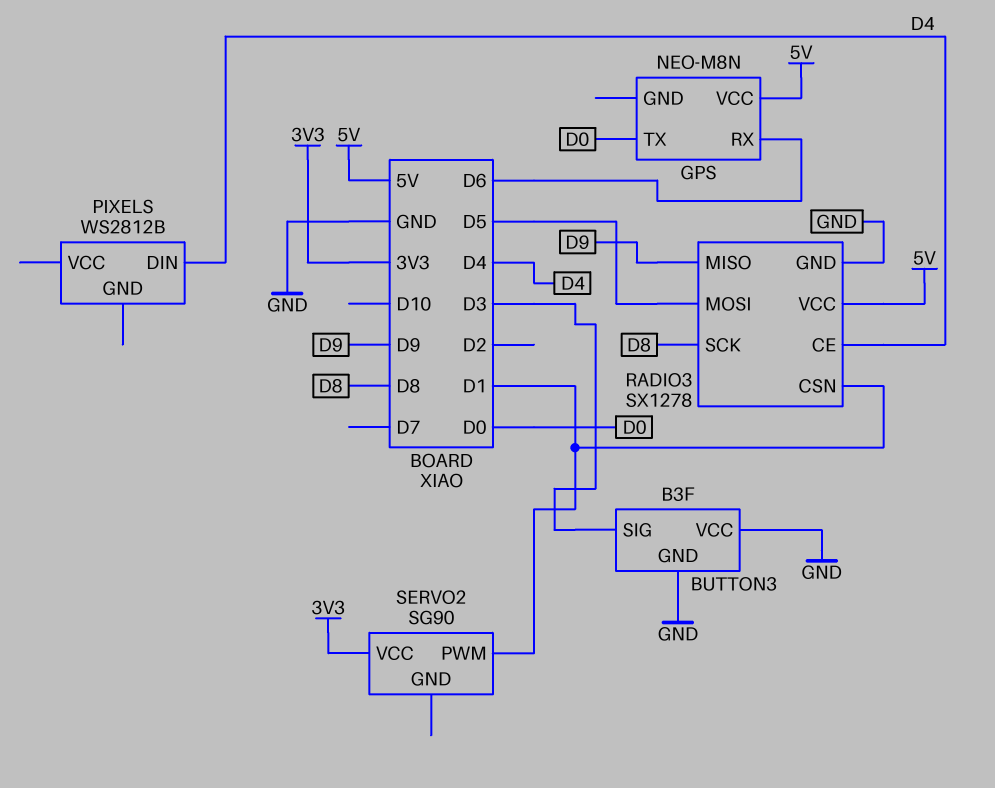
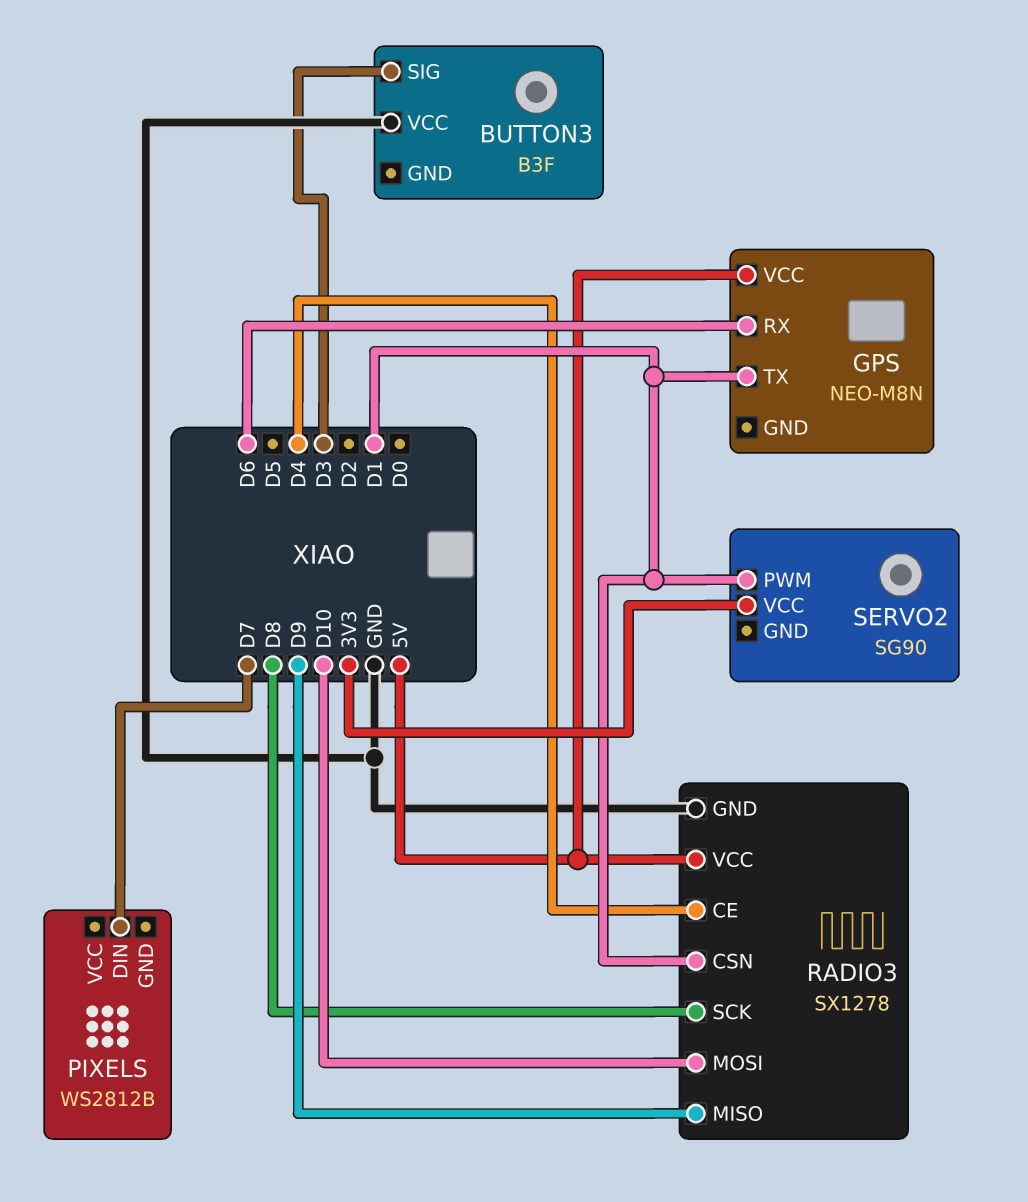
BUTTON3 pin GND: GND -> none
GPS pin TX: D0 -> D1
PIXELS pin DIN: D4 -> D7
RADIO3 pin MOSI: D5 -> D10

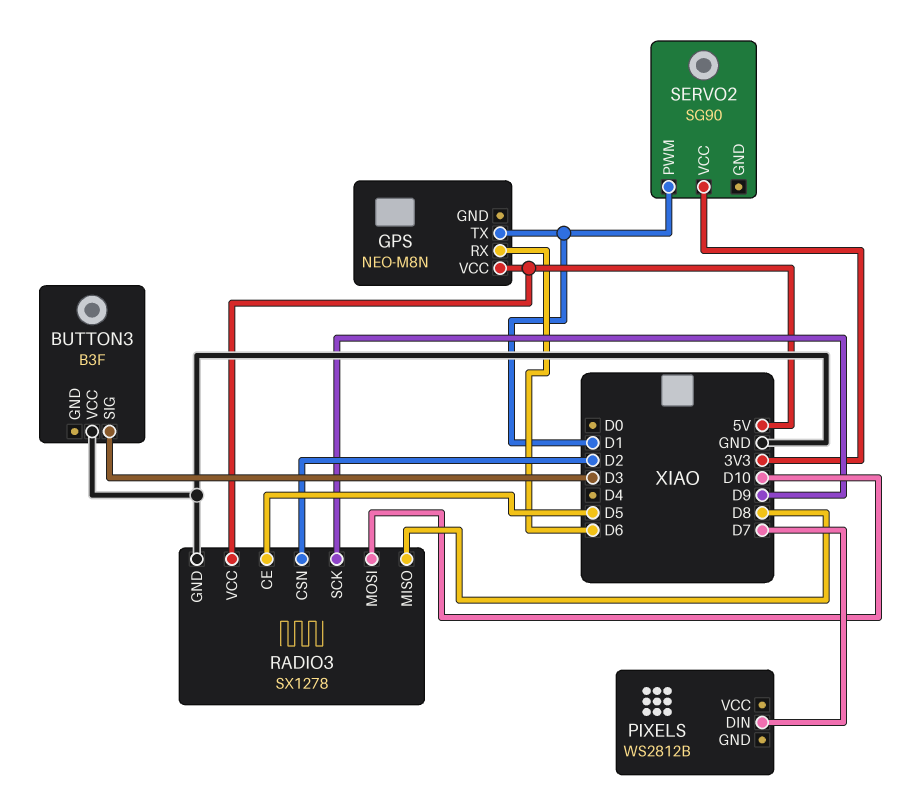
RADIO3 pin CE: D4 -> D5
RADIO3 pin CSN: D1 -> D2
RADIO3 pin MISO: D9 -> D8
RADIO3 pin SCK: D8 -> D9

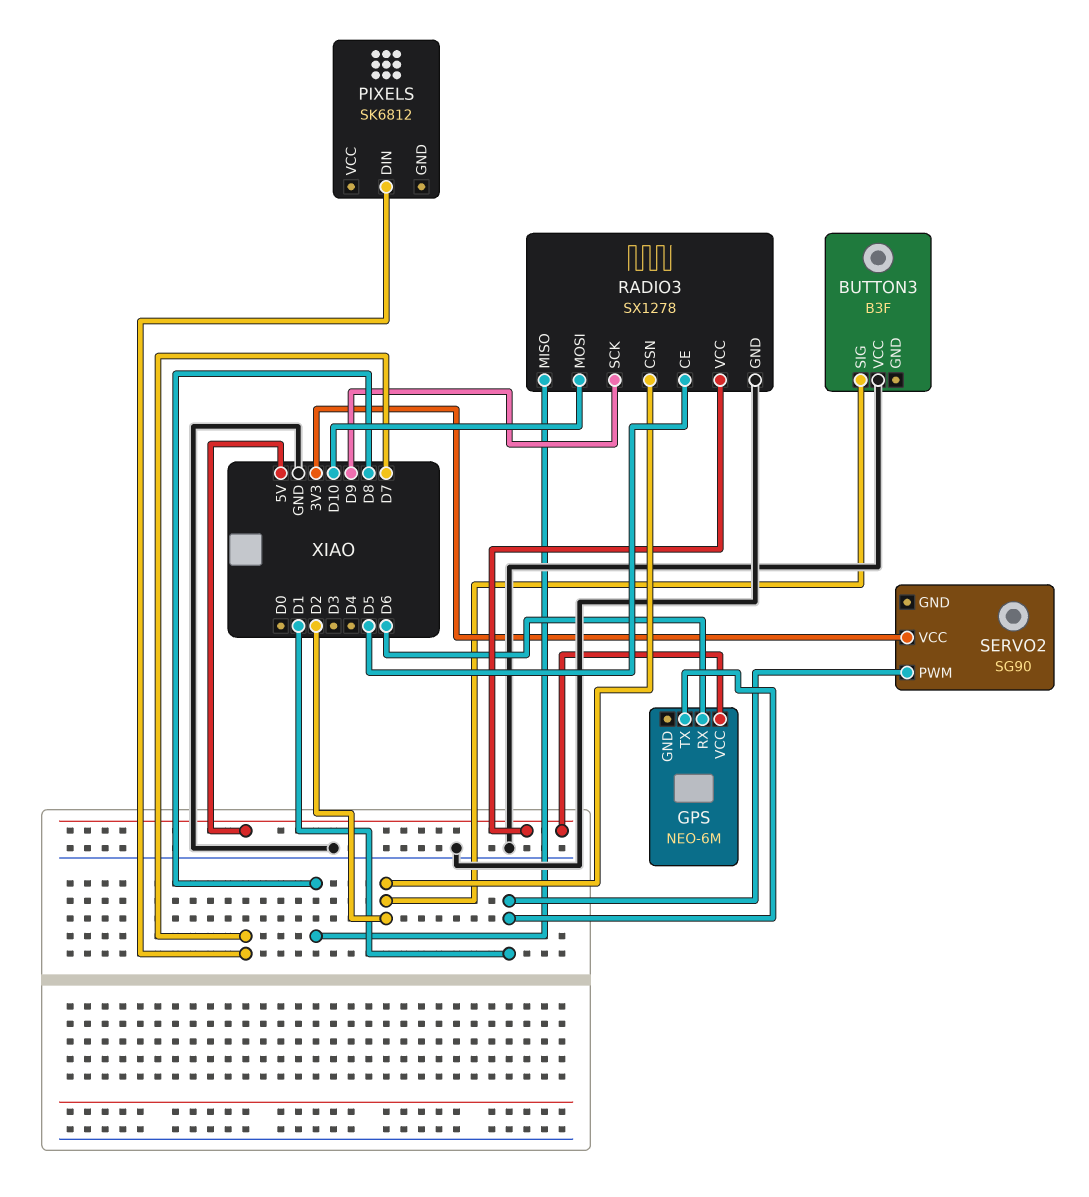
BUTTON3 pin SIG: D3 -> D2
GPS: NEO-M8N -> NEO-6M
PIXELS: WS2812B -> SK6812

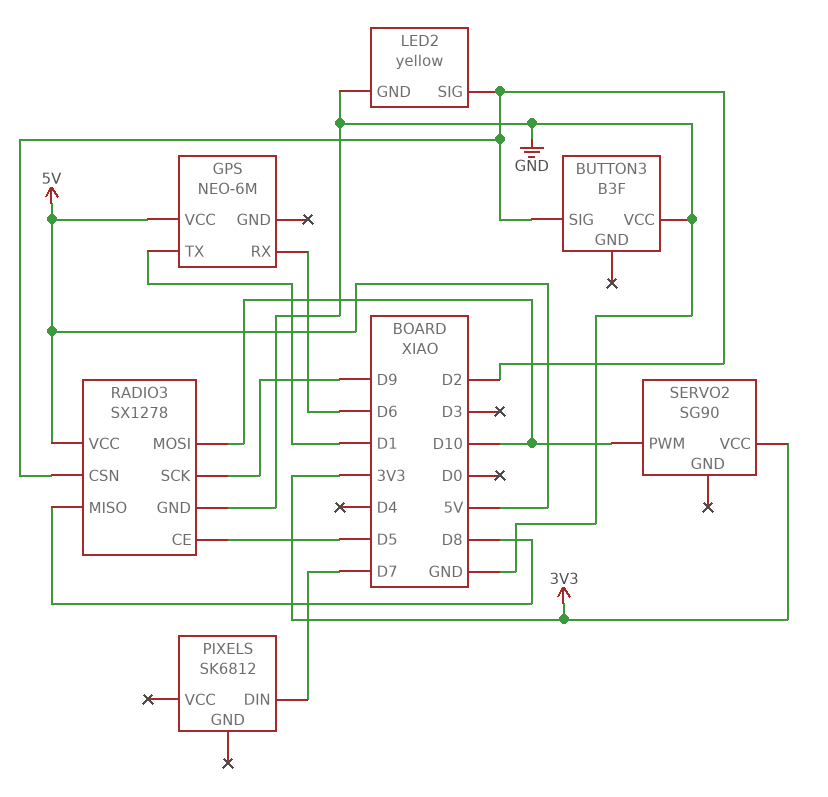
LED2: none -> yellow
LED2 pin GND: none -> GND
LED2 pin SIG: none -> D2
SERVO2 pin PWM: D1 -> D10

